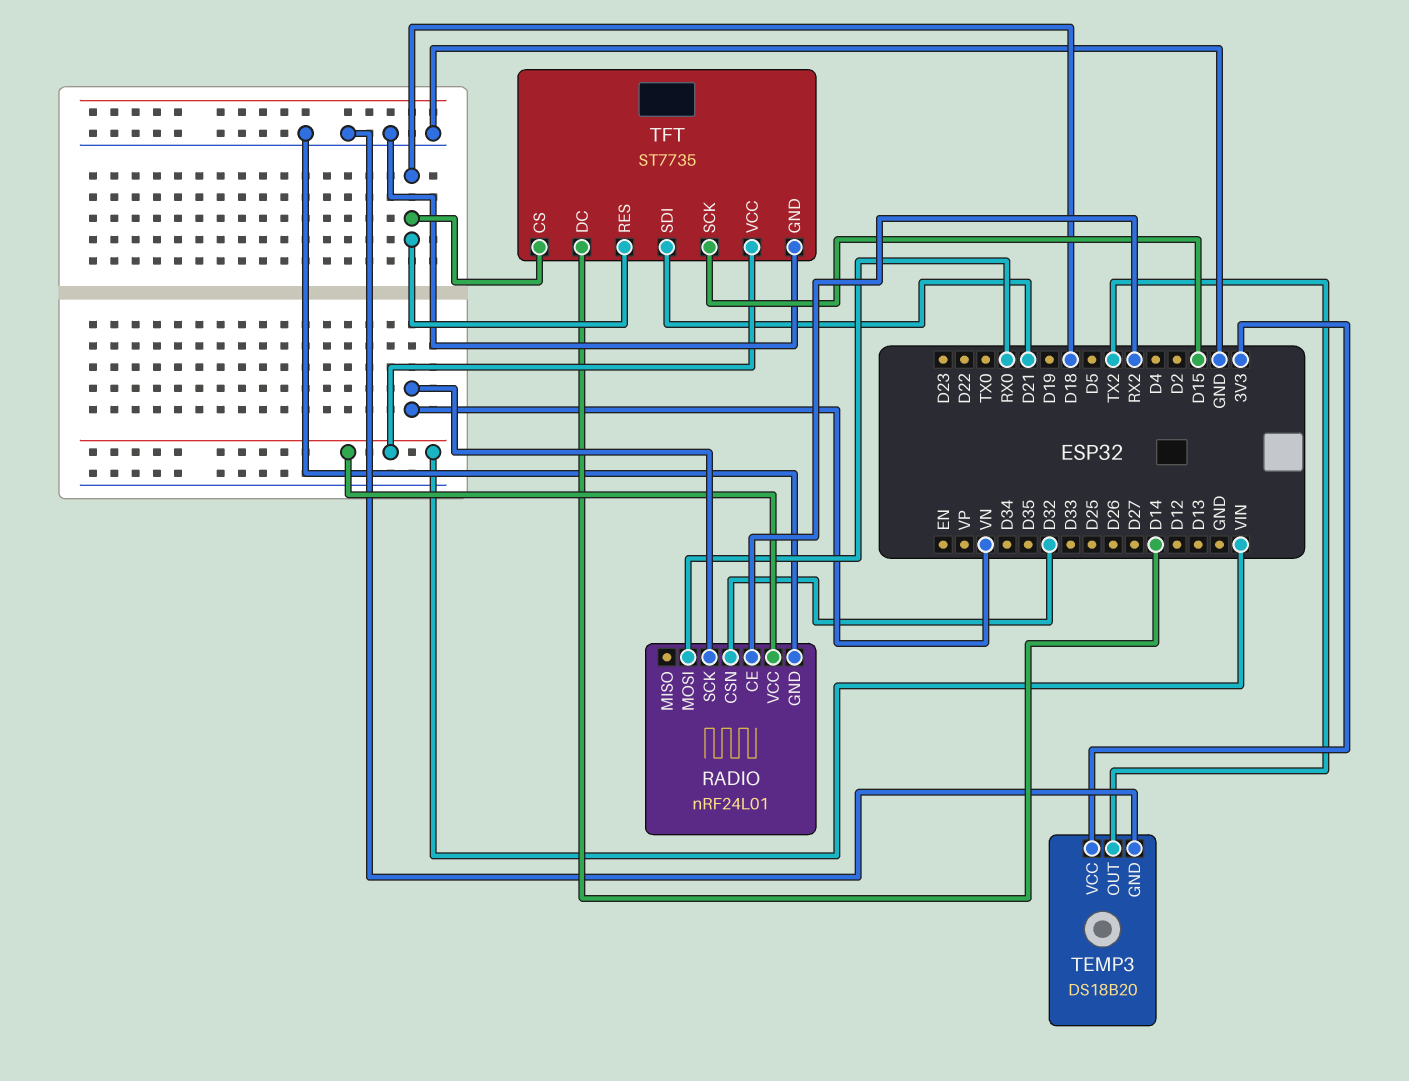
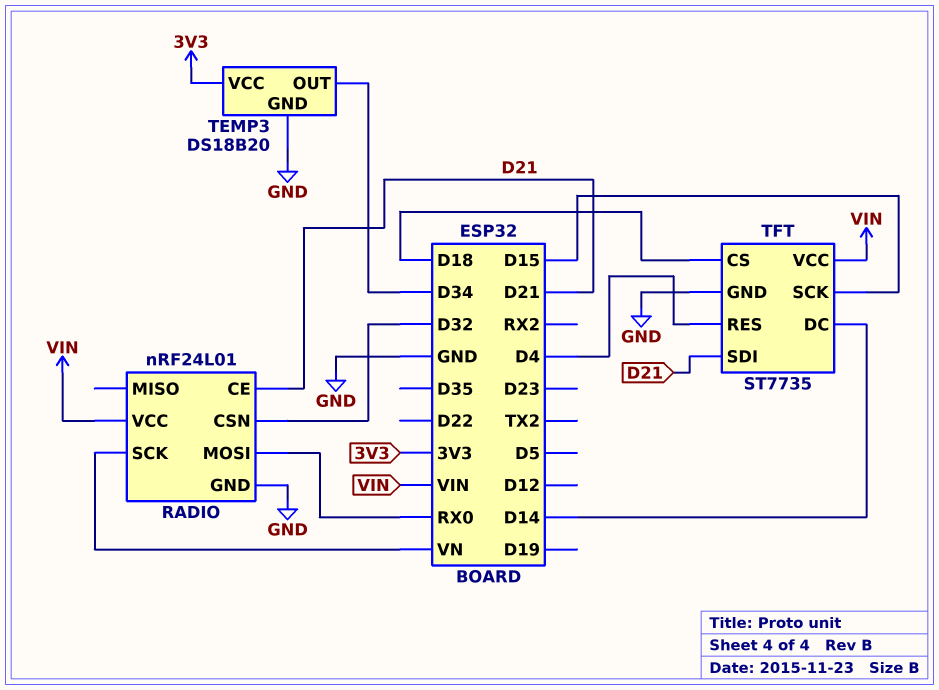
RADIO pin CE: RX2 -> D21
TEMP3 pin OUT: TX2 -> D34
TFT pin RES: D18 -> D4

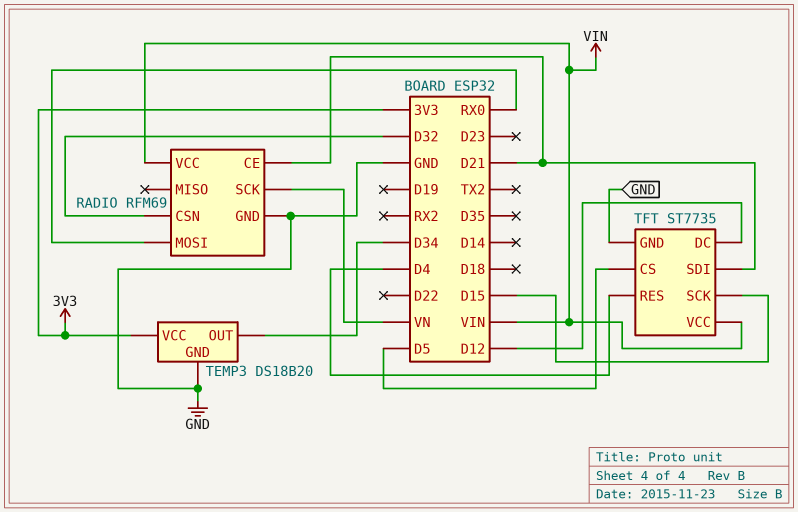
RADIO: nRF24L01 -> RFM69
TFT pin CS: D18 -> D5
TFT pin DC: D14 -> D12

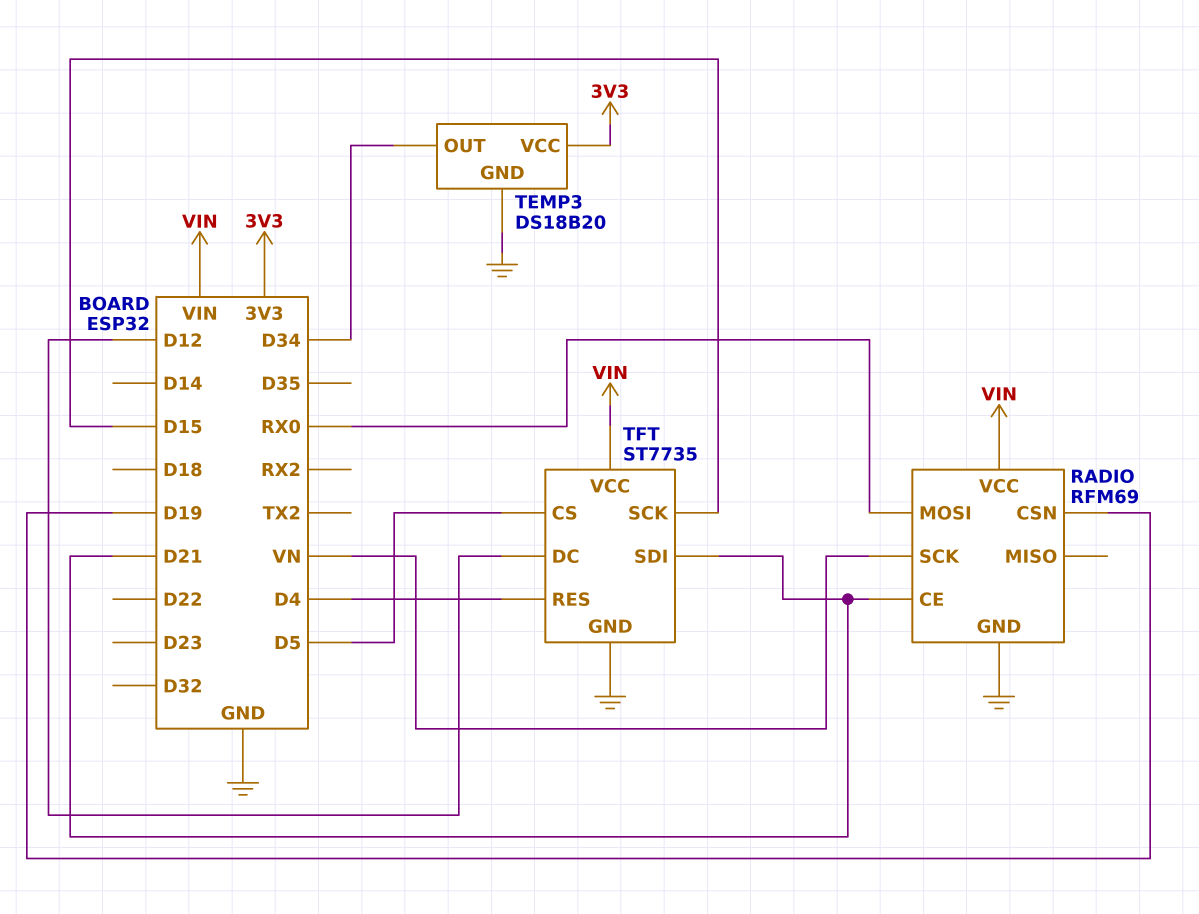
RADIO pin CSN: D32 -> D19

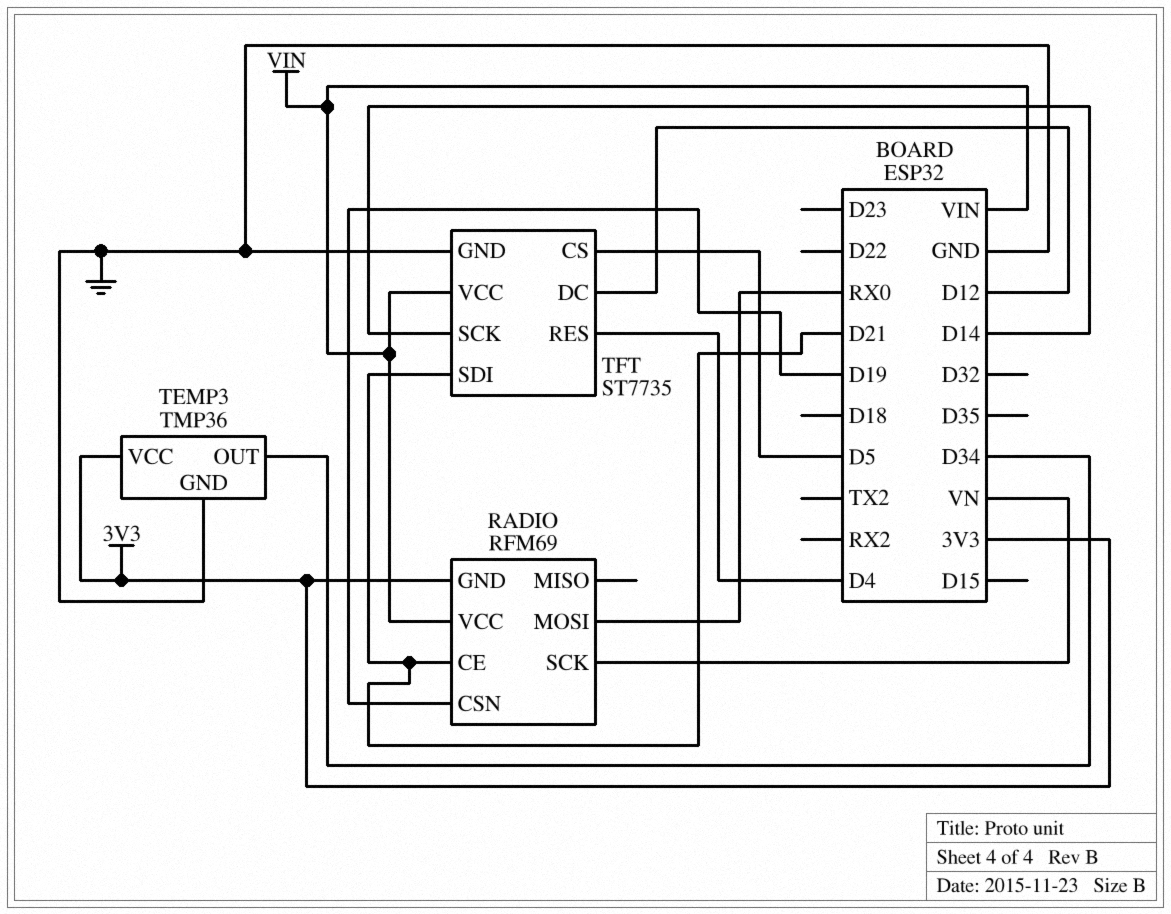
RADIO pin GND: GND -> 3V3
TEMP3: DS18B20 -> TMP36
TFT pin SCK: D15 -> D14

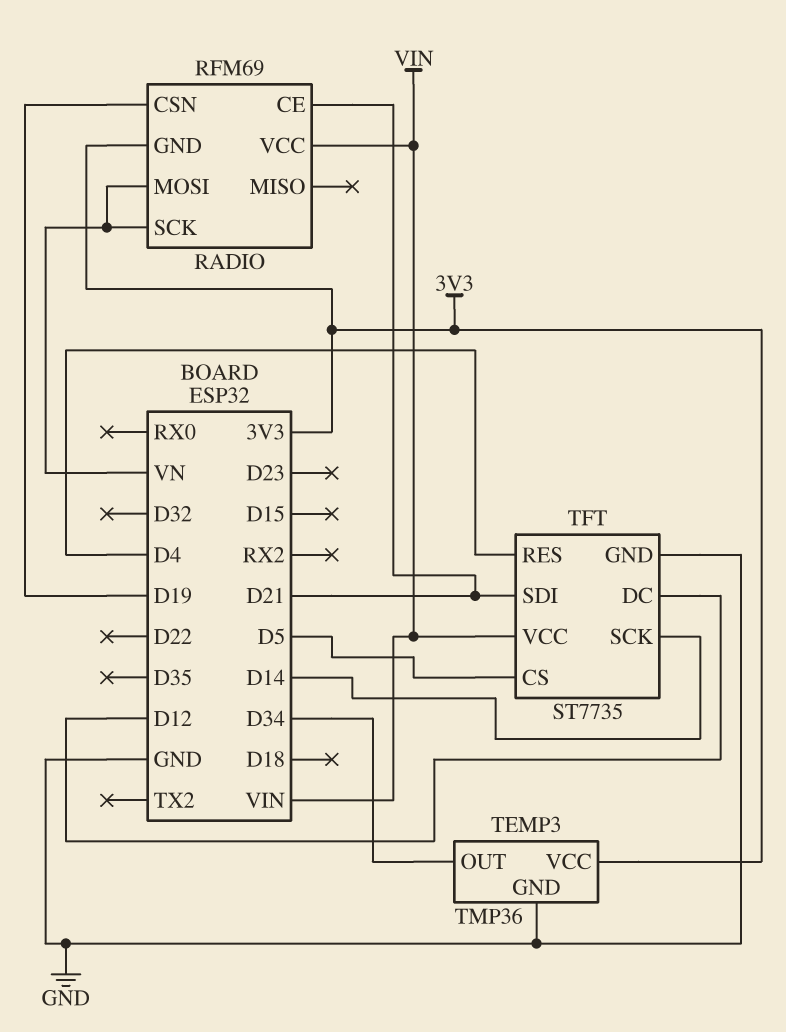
RADIO pin MOSI: RX0 -> VN

